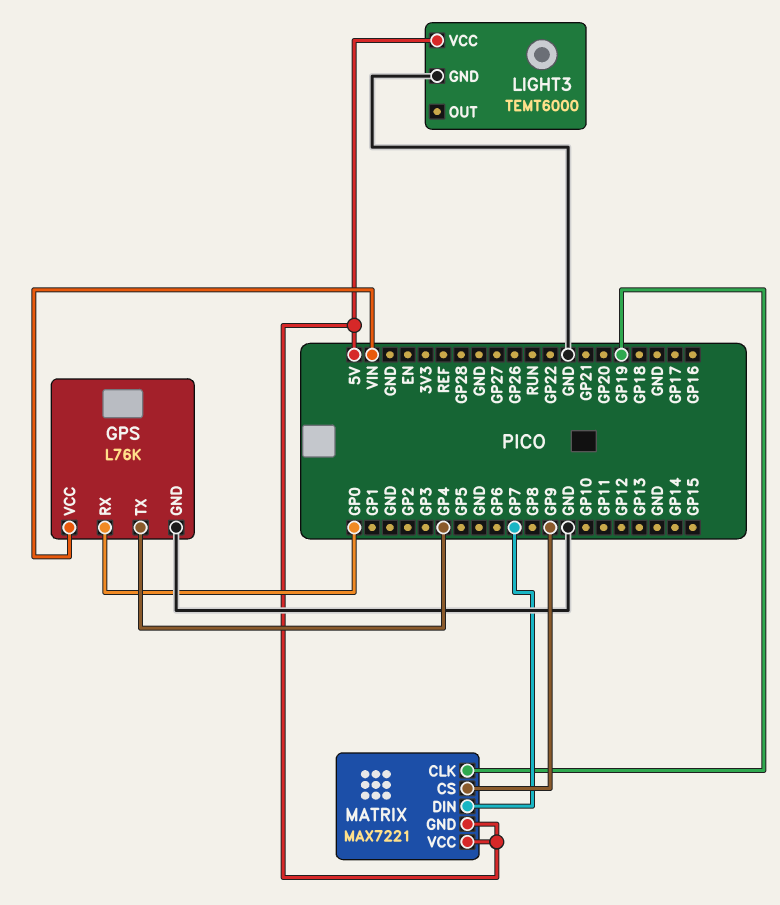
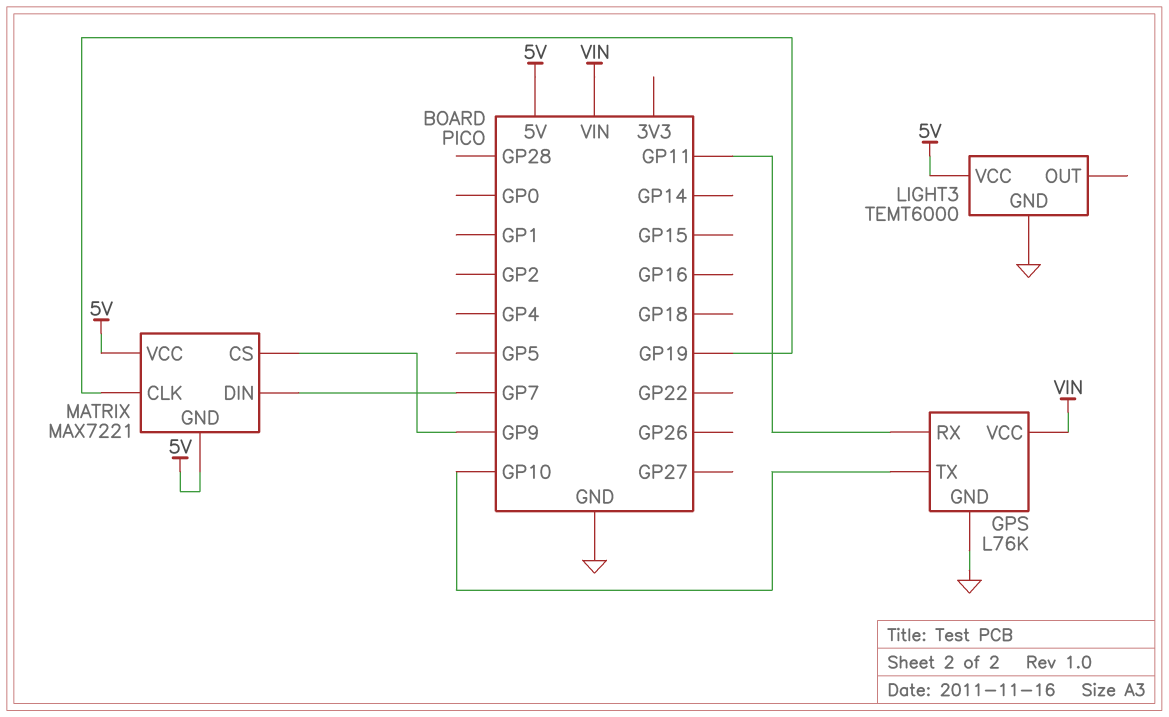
GPS pin RX: GP0 -> GP11
GPS pin TX: GP4 -> GP10

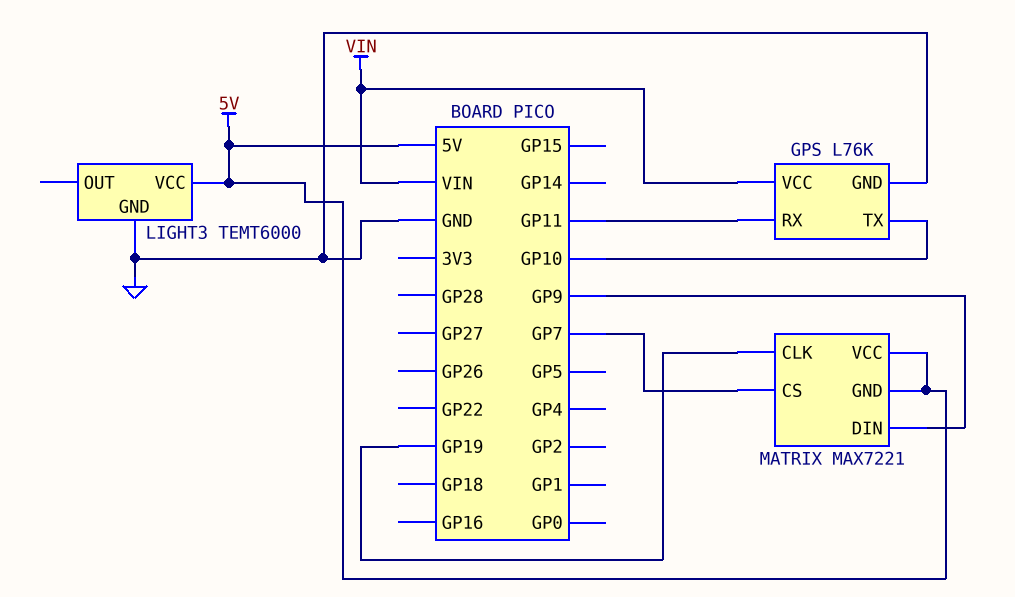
MATRIX pin CS: GP9 -> GP7
MATRIX pin DIN: GP7 -> GP9

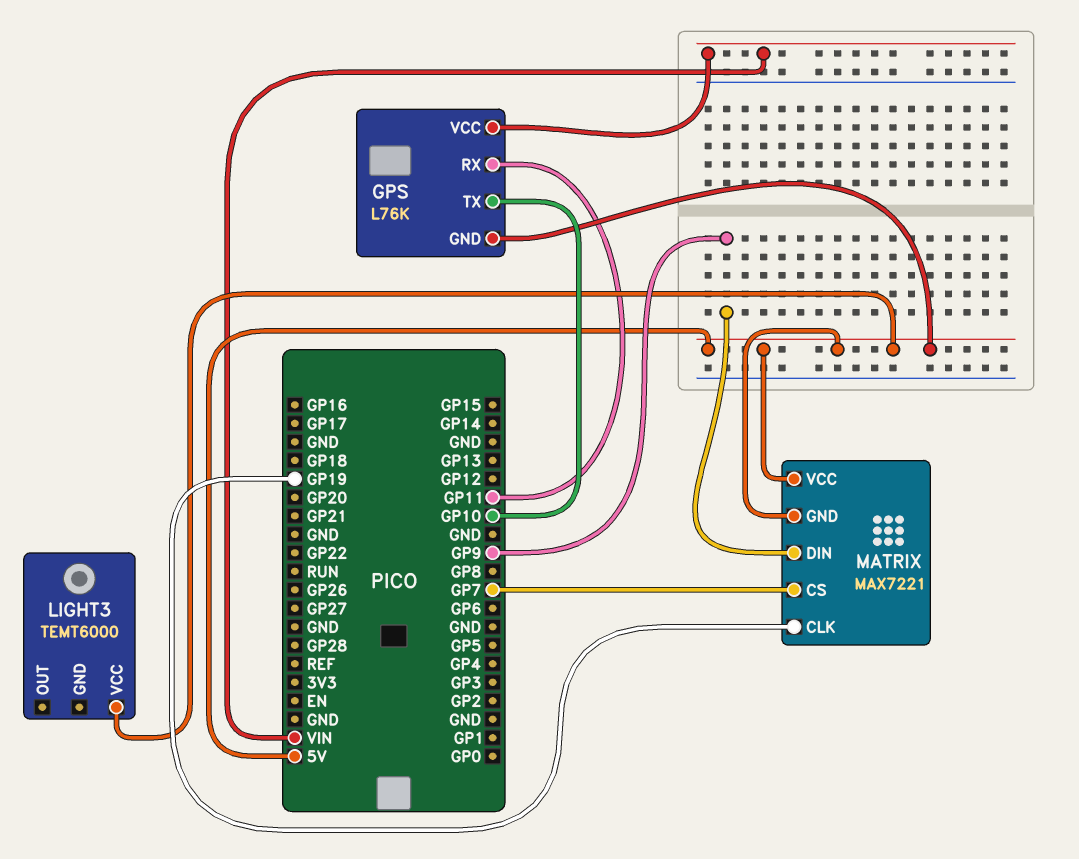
GPS pin GND: GND -> 5V
LIGHT3 pin GND: GND -> none

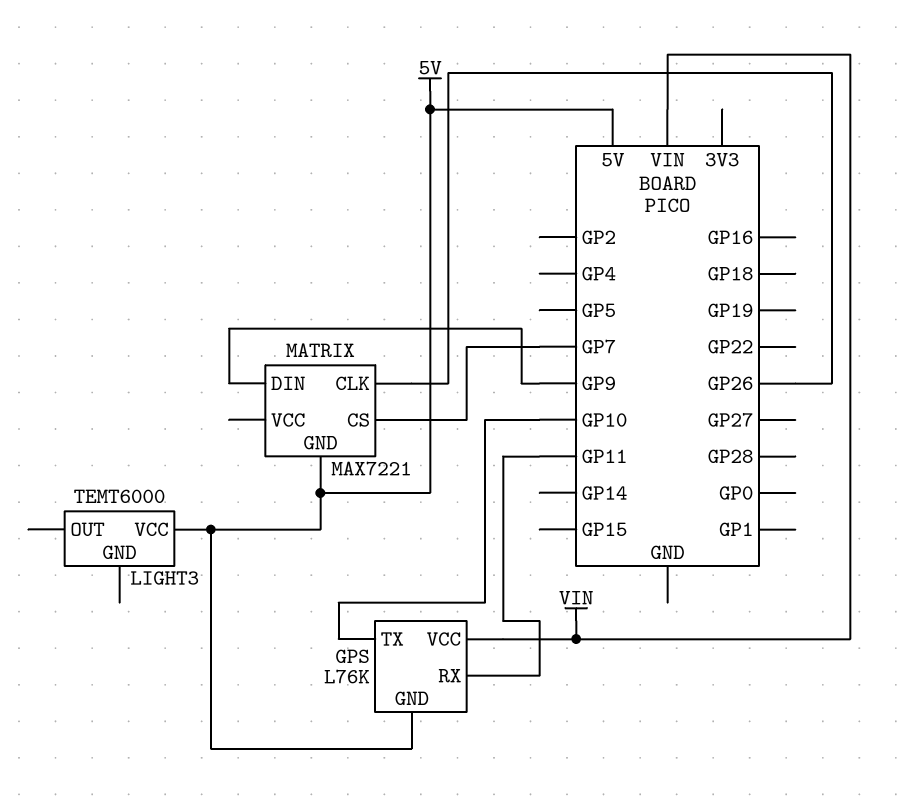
MATRIX pin CLK: GP19 -> GP26
MATRIX pin VCC: 5V -> none

